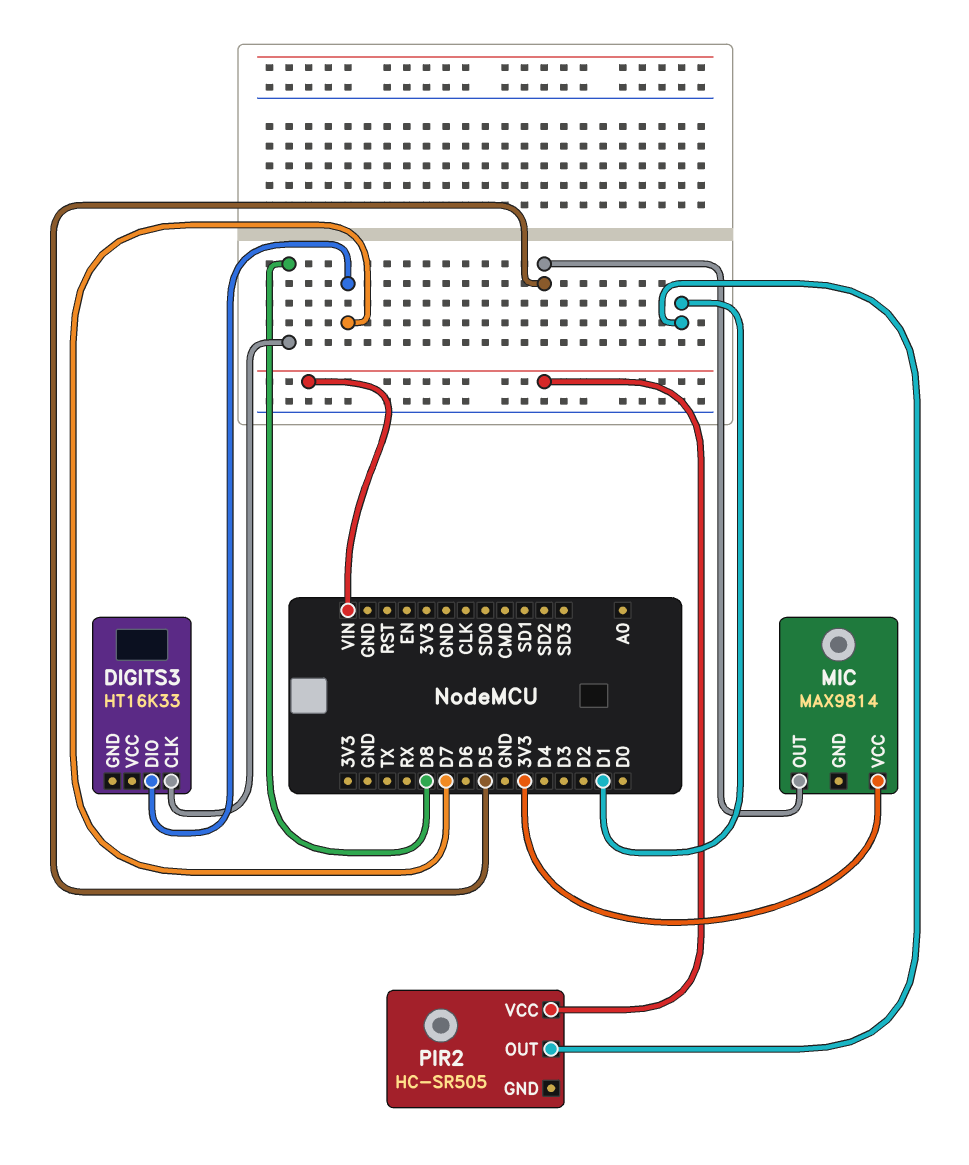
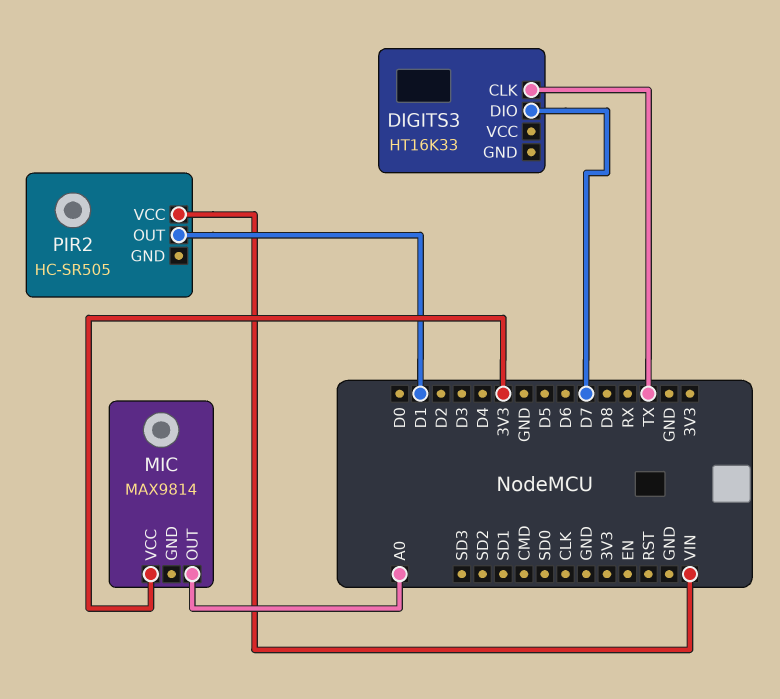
DIGITS3 pin CLK: D8 -> TX
MIC pin OUT: D5 -> A0

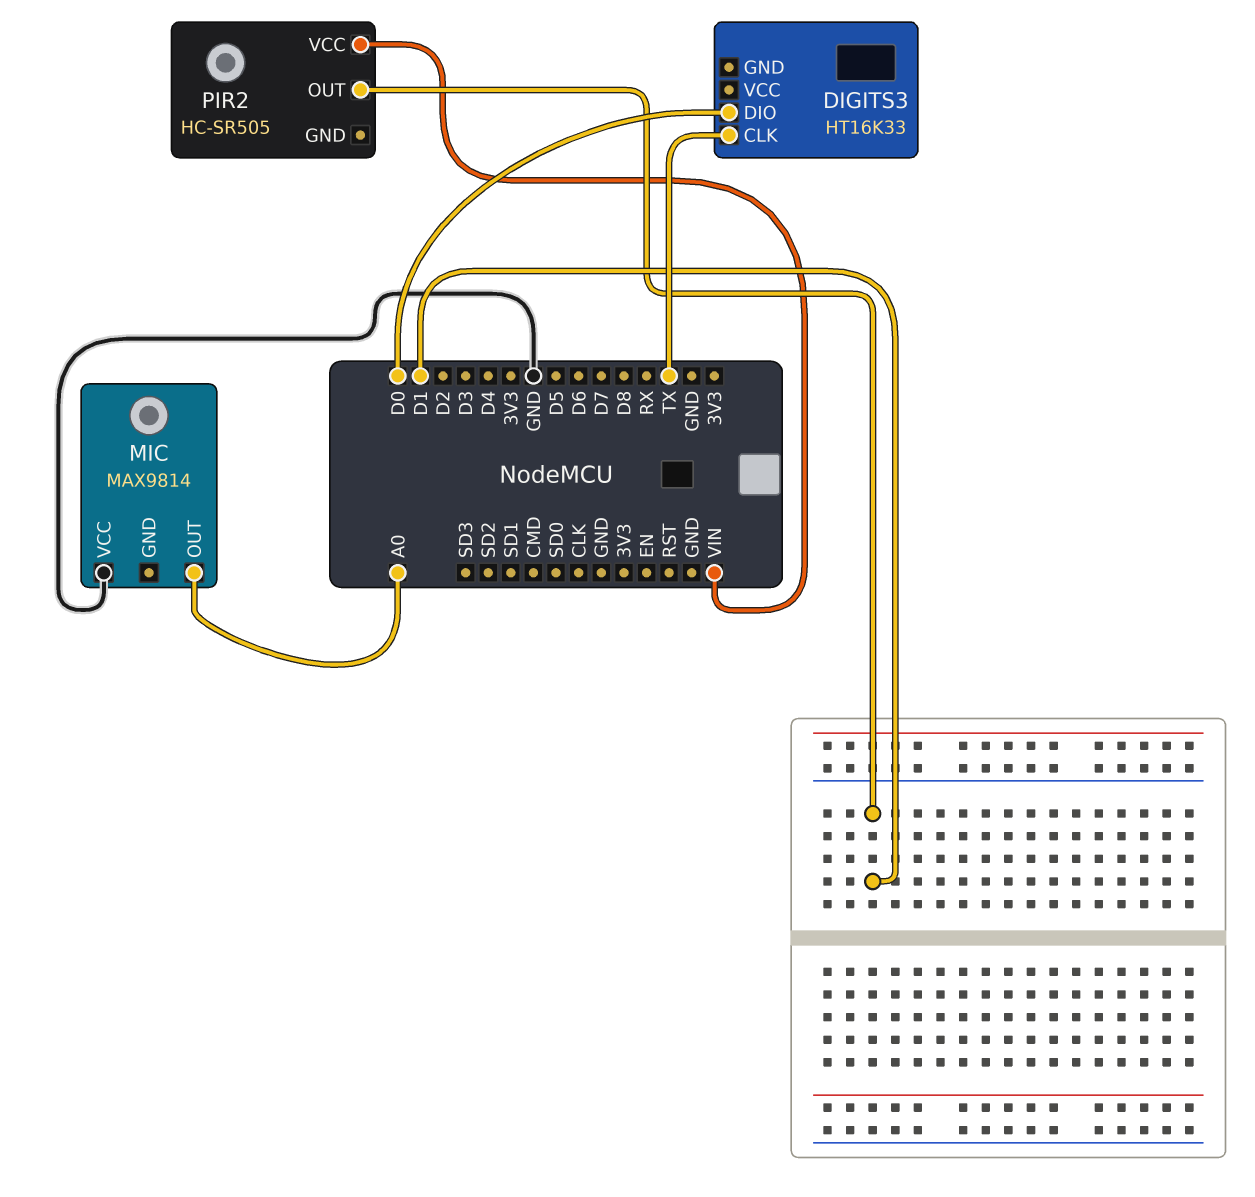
DIGITS3 pin DIO: D7 -> D0
MIC pin VCC: 3V3 -> GND

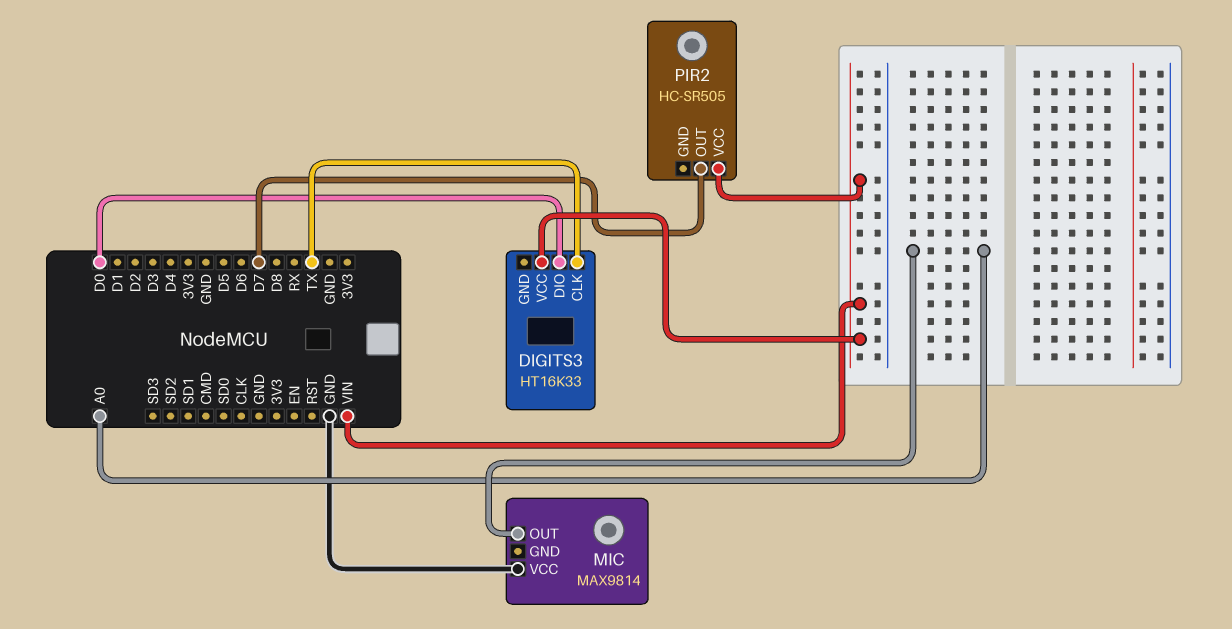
DIGITS3 pin VCC: none -> VIN
PIR2 pin OUT: D1 -> D7

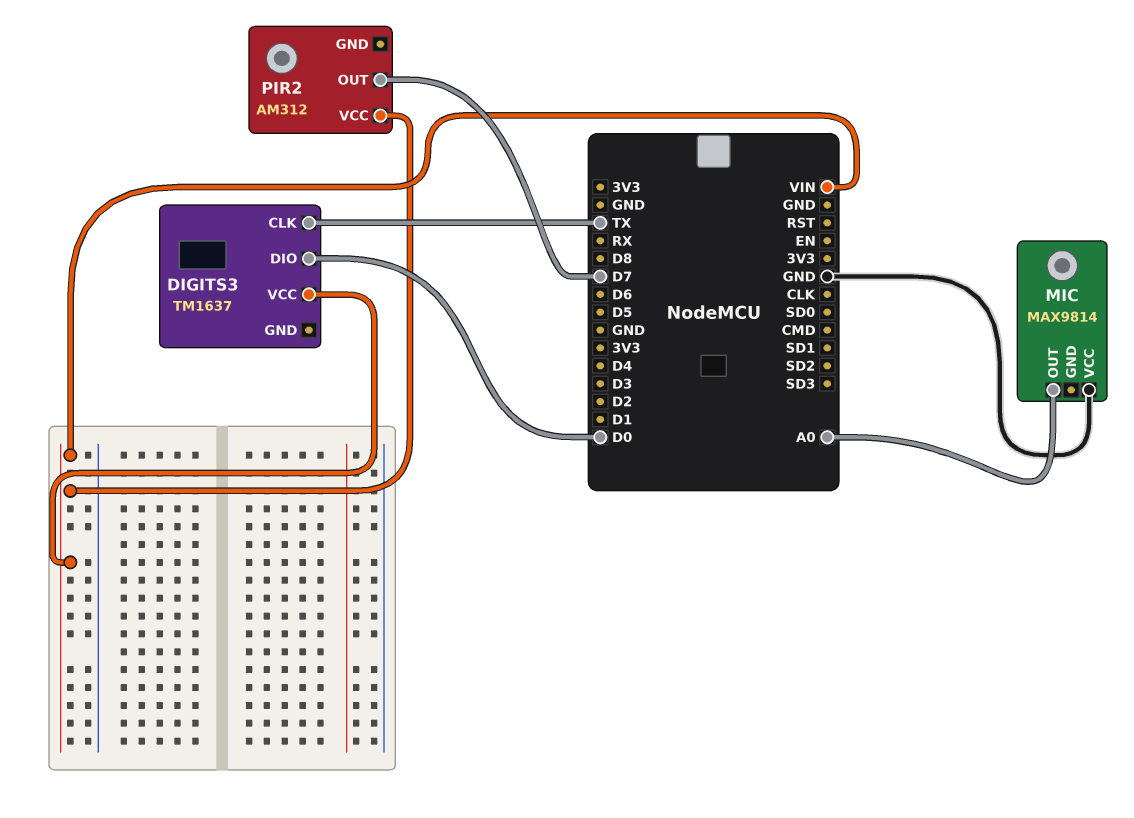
DIGITS3: HT16K33 -> TM1637
PIR2: HC-SR505 -> AM312

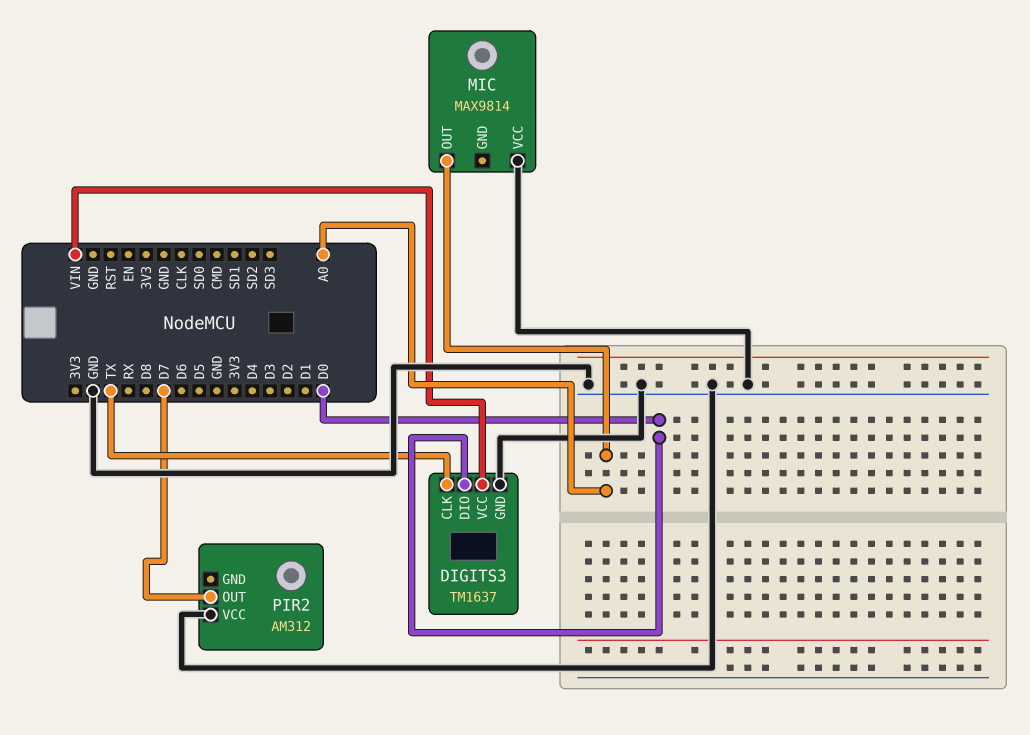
DIGITS3 pin GND: none -> GND
PIR2 pin VCC: VIN -> GND

